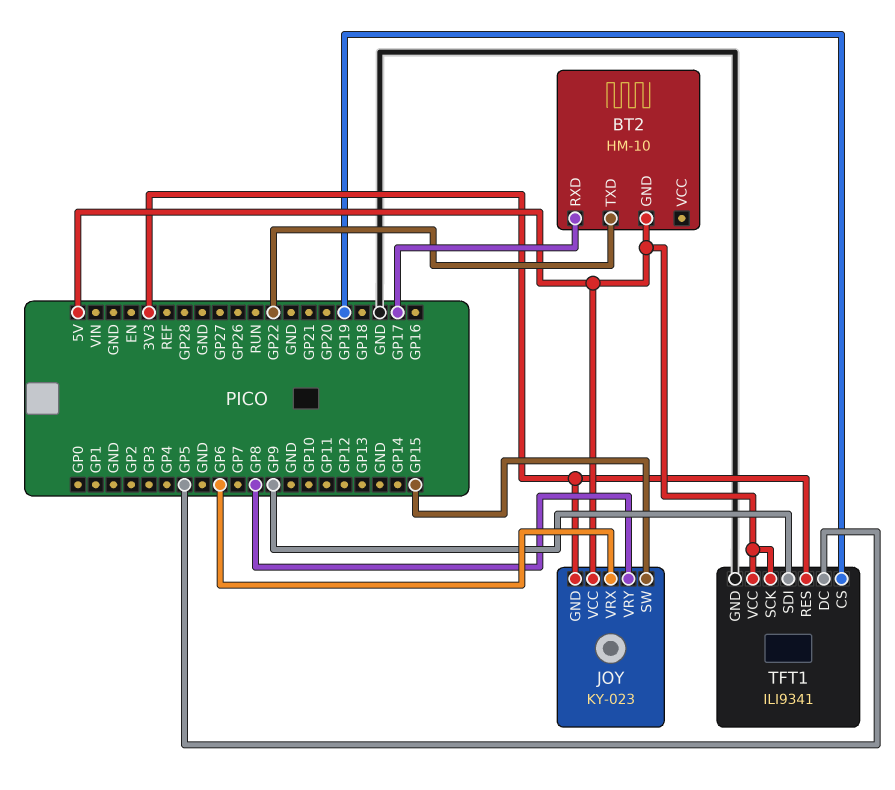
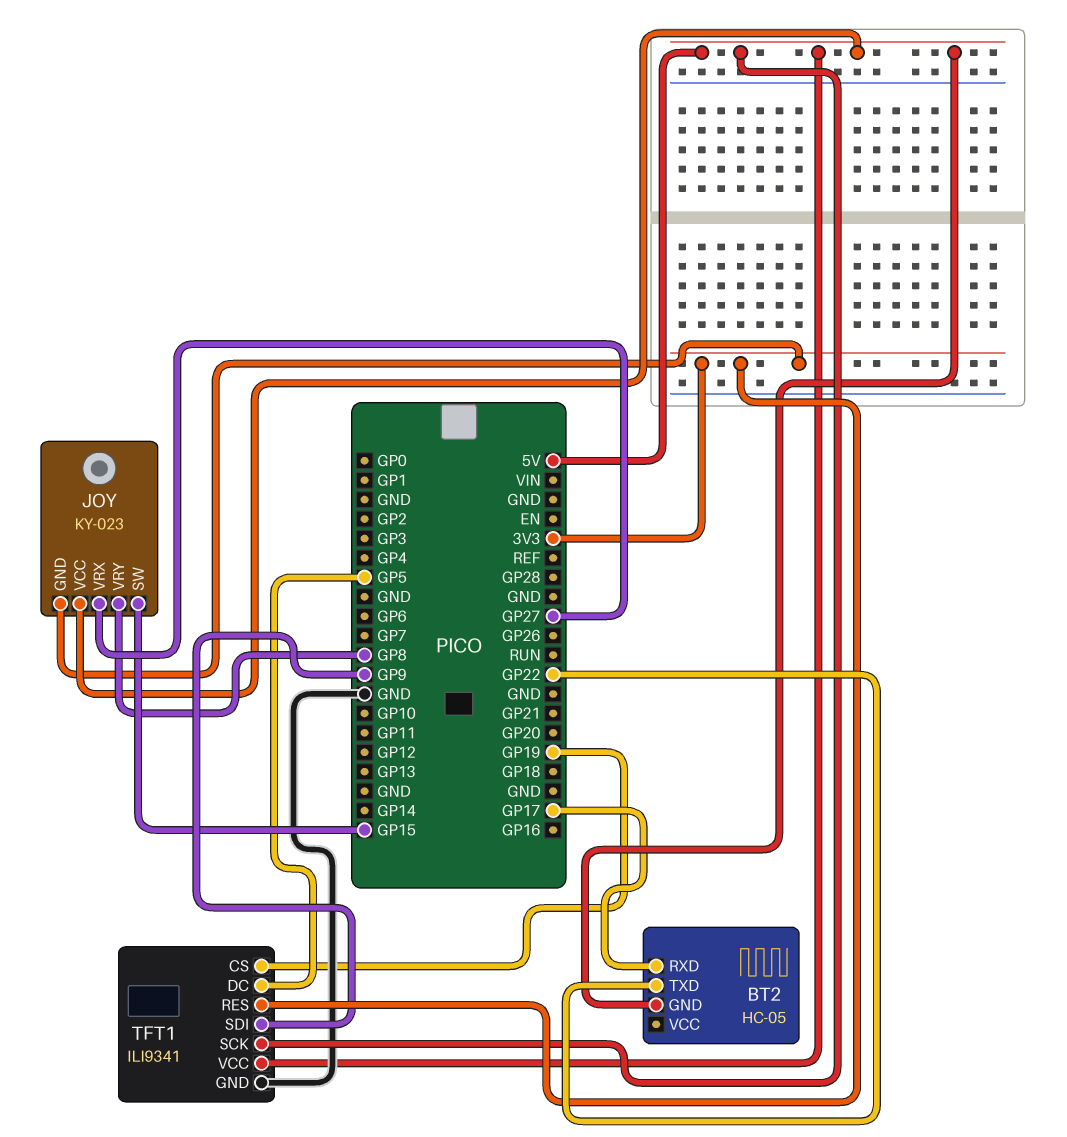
BT2: HM-10 -> HC-05
JOY pin VRX: GP6 -> GP27

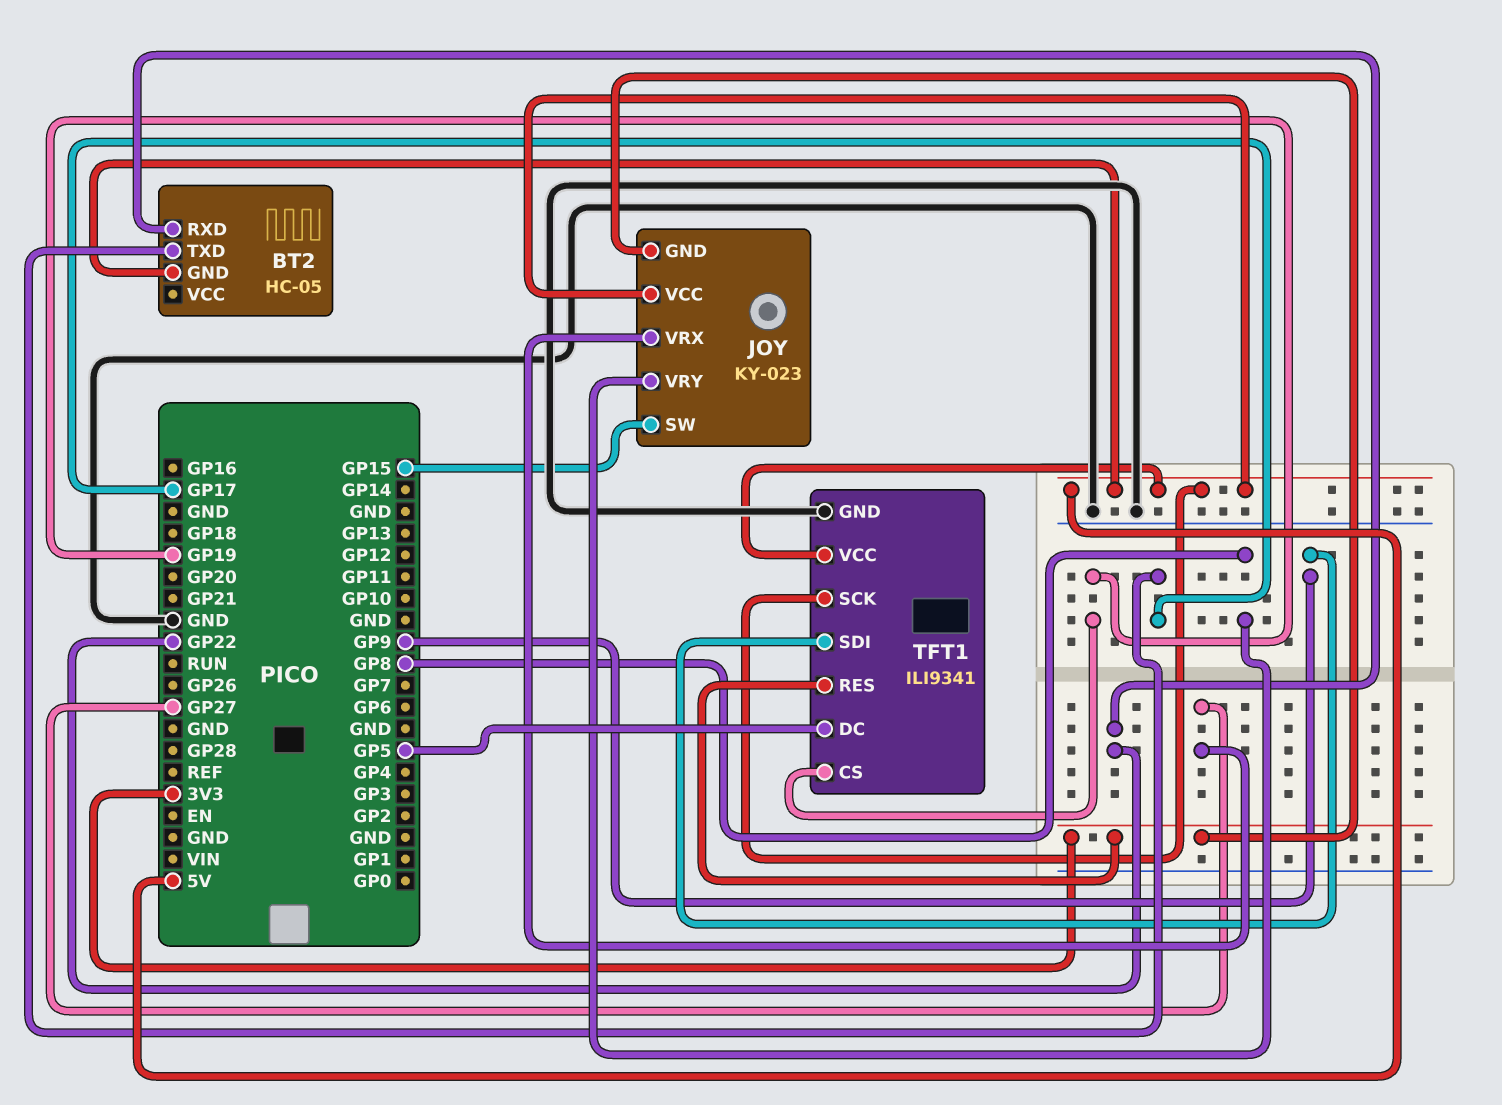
BT2 pin RXD: GP17 -> GP22
BT2 pin TXD: GP22 -> GP17

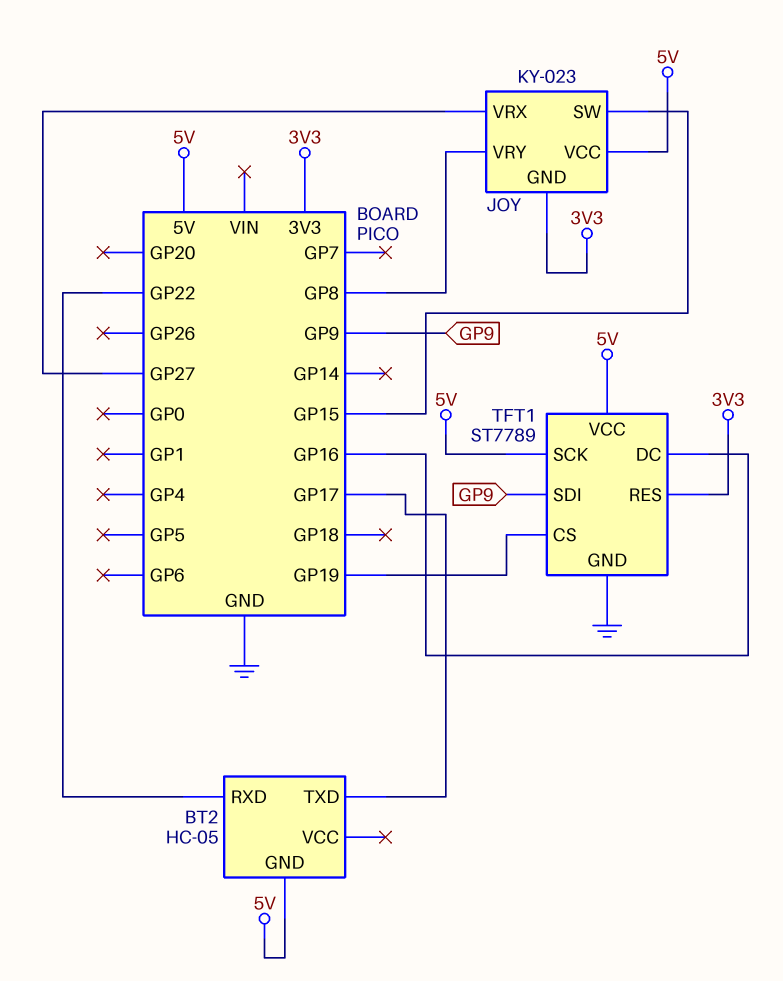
TFT1: ILI9341 -> ST7789
TFT1 pin DC: GP5 -> GP16

